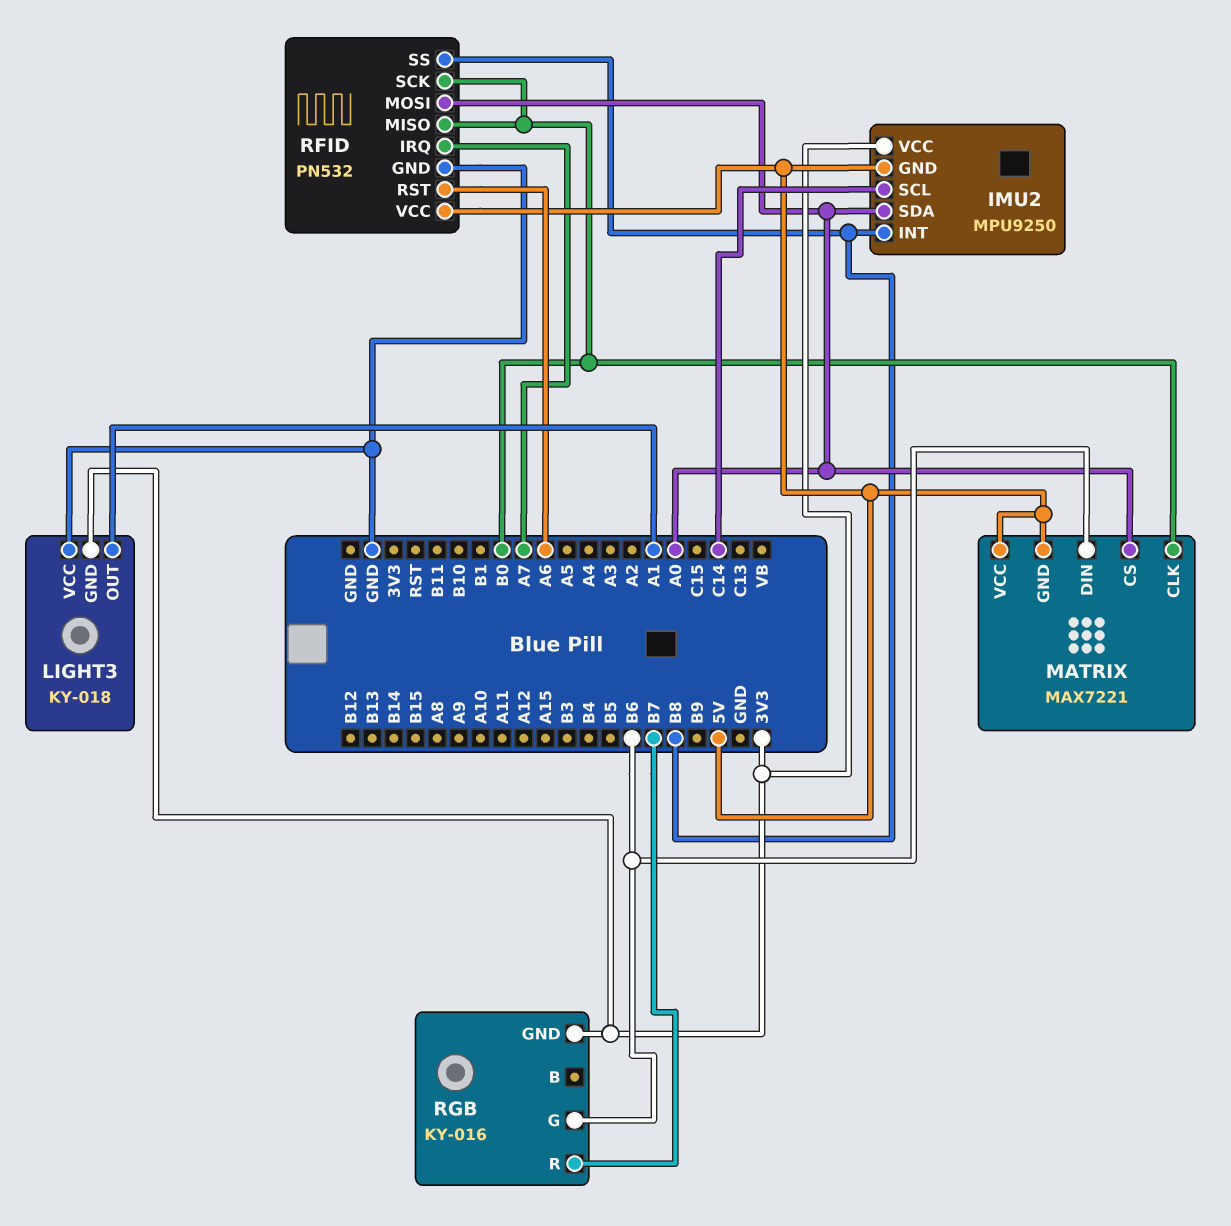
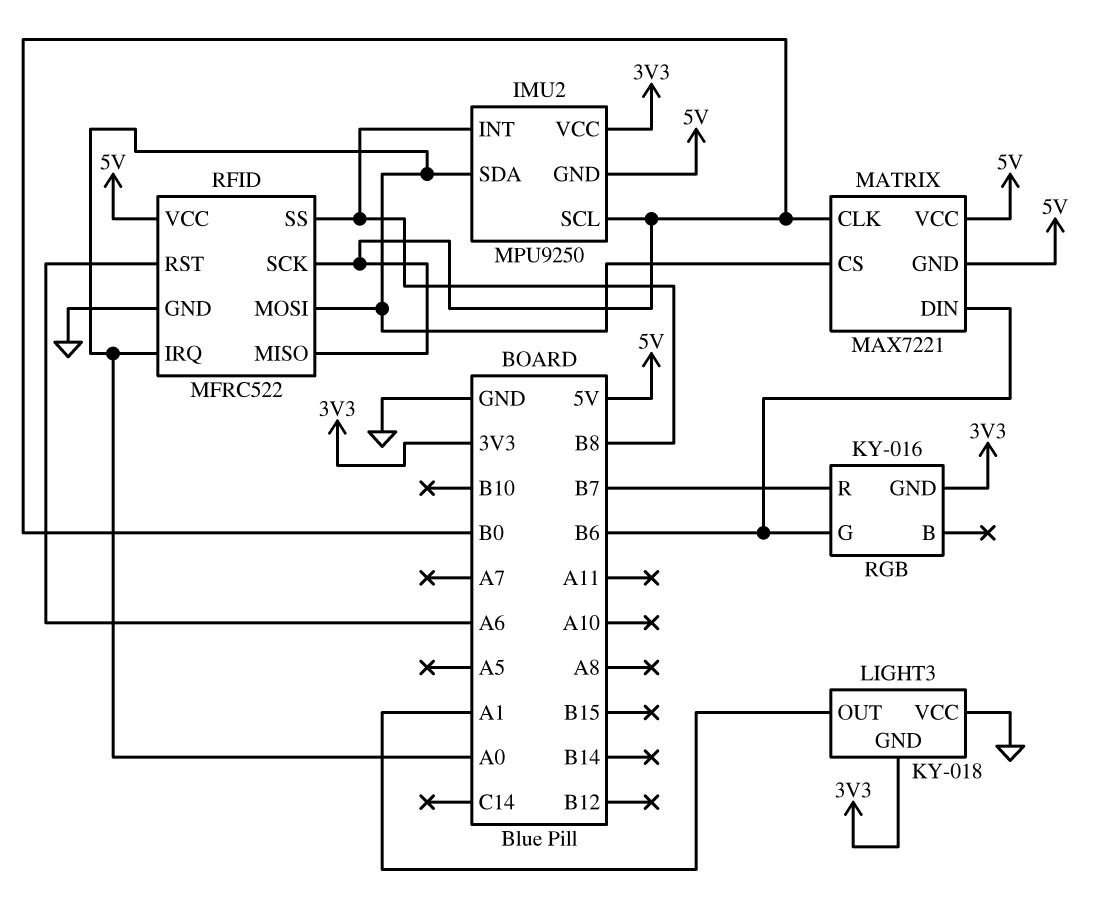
IMU2 pin SCL: C14 -> B0
RFID: PN532 -> MFRC522
RFID pin IRQ: A7 -> A0

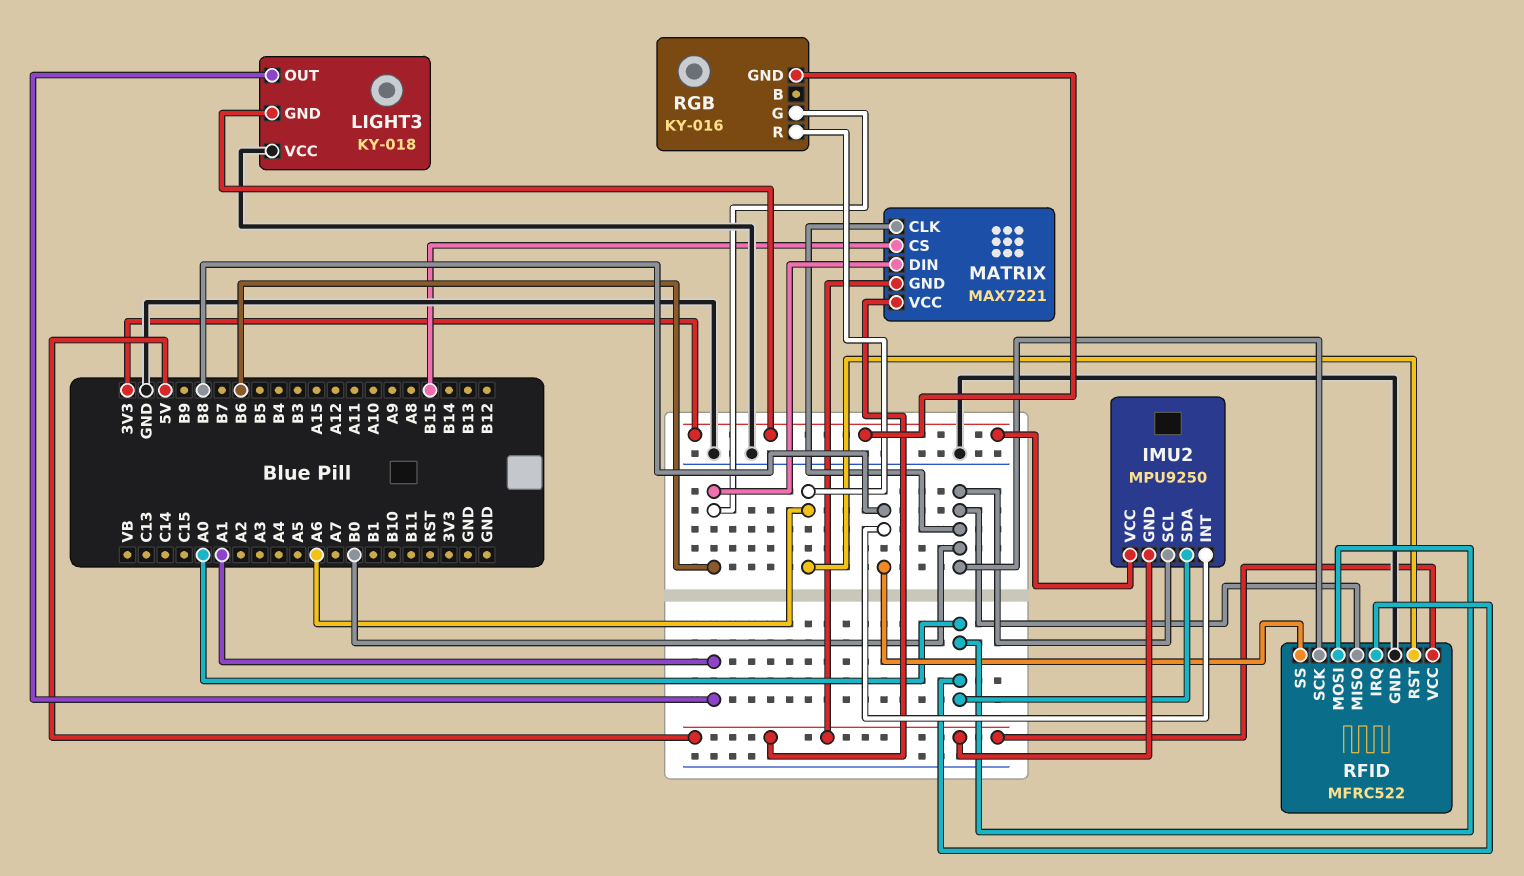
MATRIX pin CS: A0 -> B15
RGB pin R: B7 -> A6

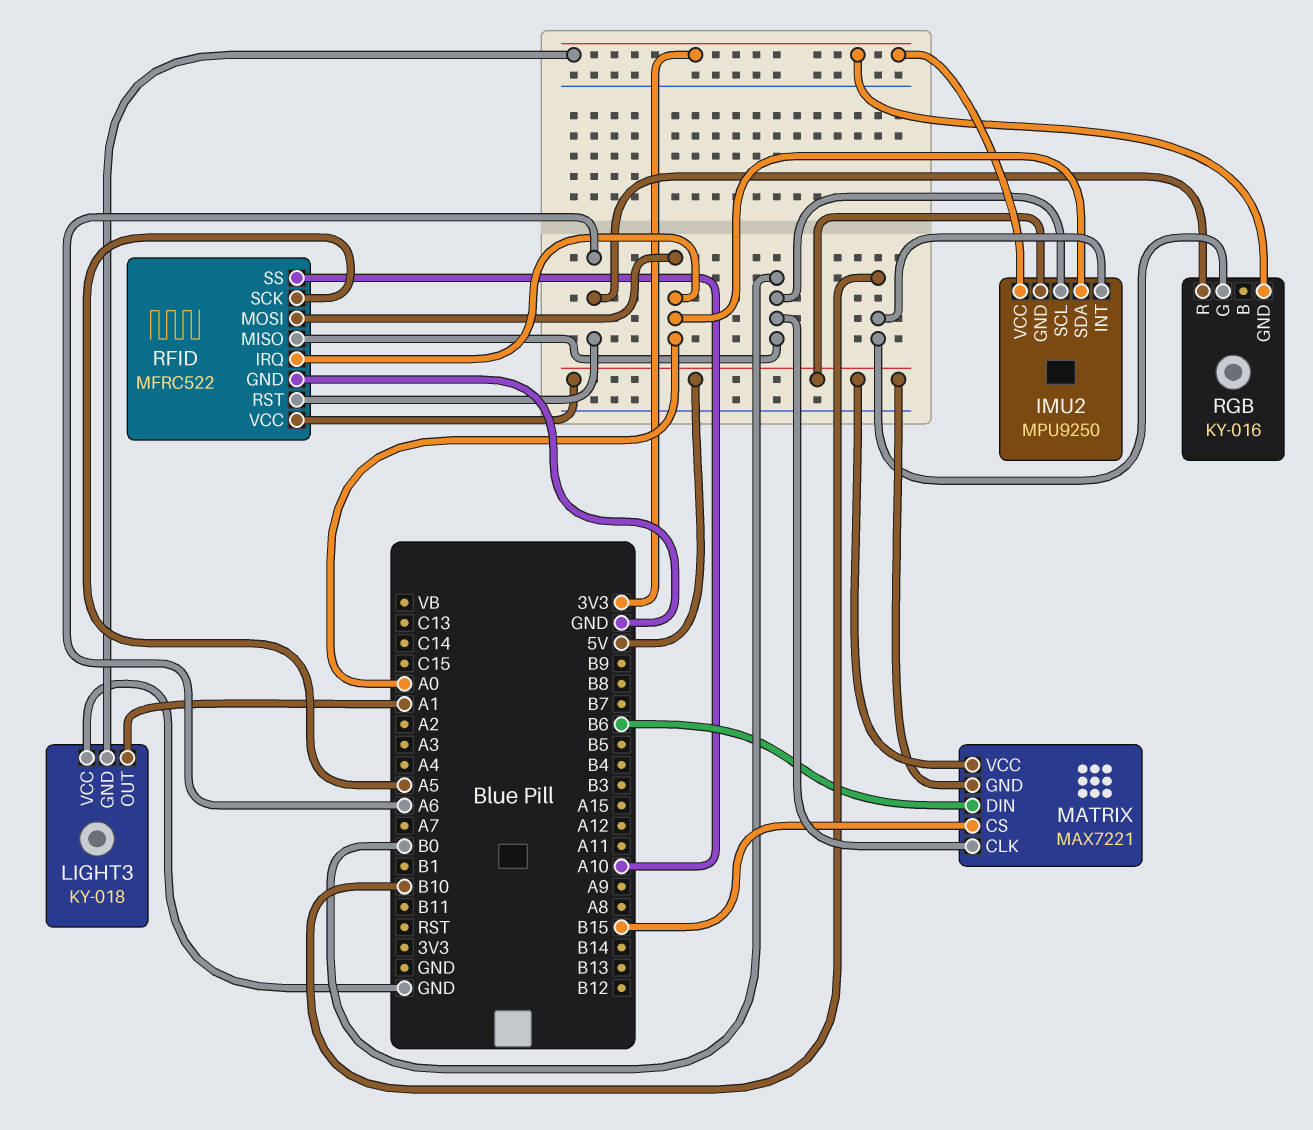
IMU2 pin INT: B8 -> B10
RFID pin SCK: B0 -> A5
RFID pin SS: B8 -> A10
RGB pin G: B6 -> B10

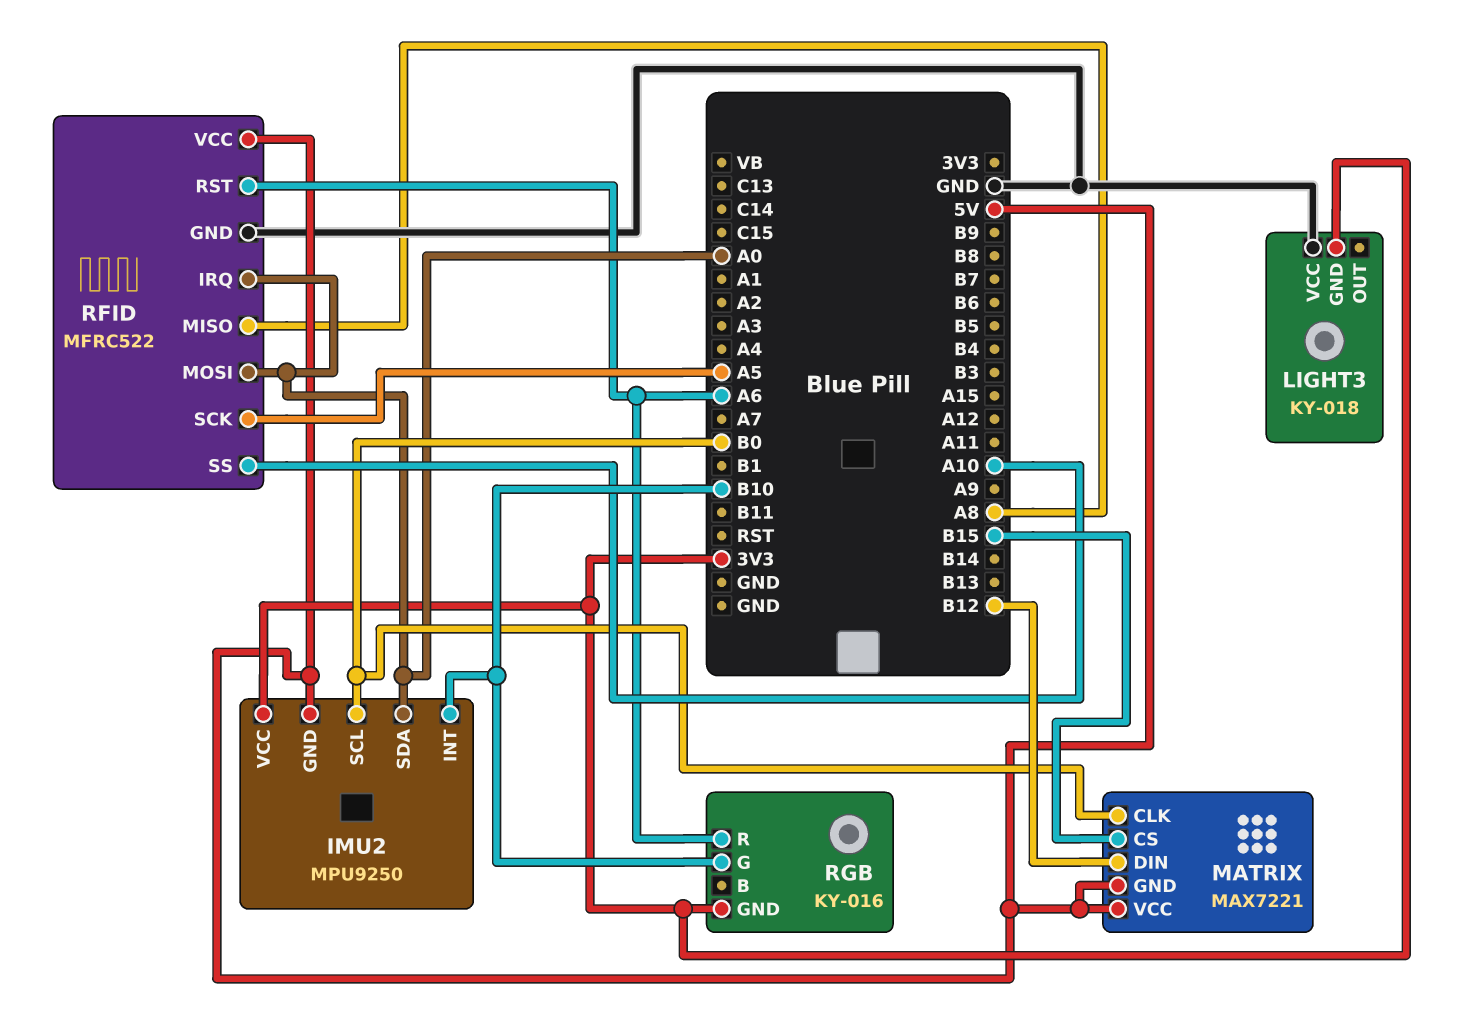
LIGHT3 pin OUT: A1 -> none
MATRIX pin DIN: B6 -> B12
RFID pin MISO: B0 -> A8

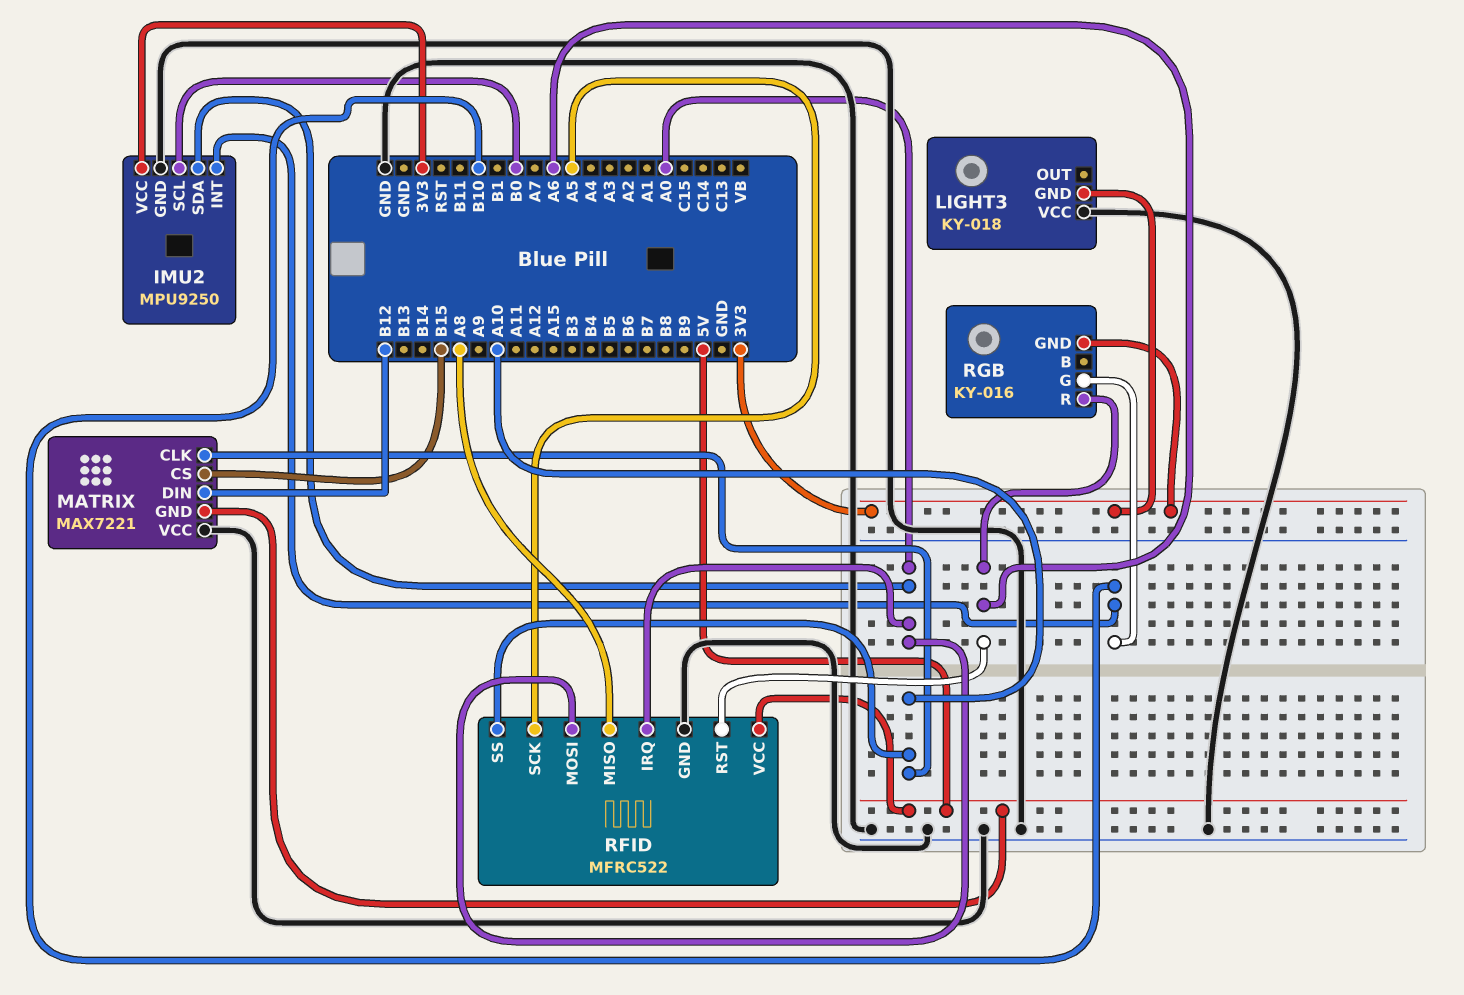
IMU2 pin GND: 5V -> GND
MATRIX pin CLK: B0 -> A10
MATRIX pin VCC: 5V -> GND

